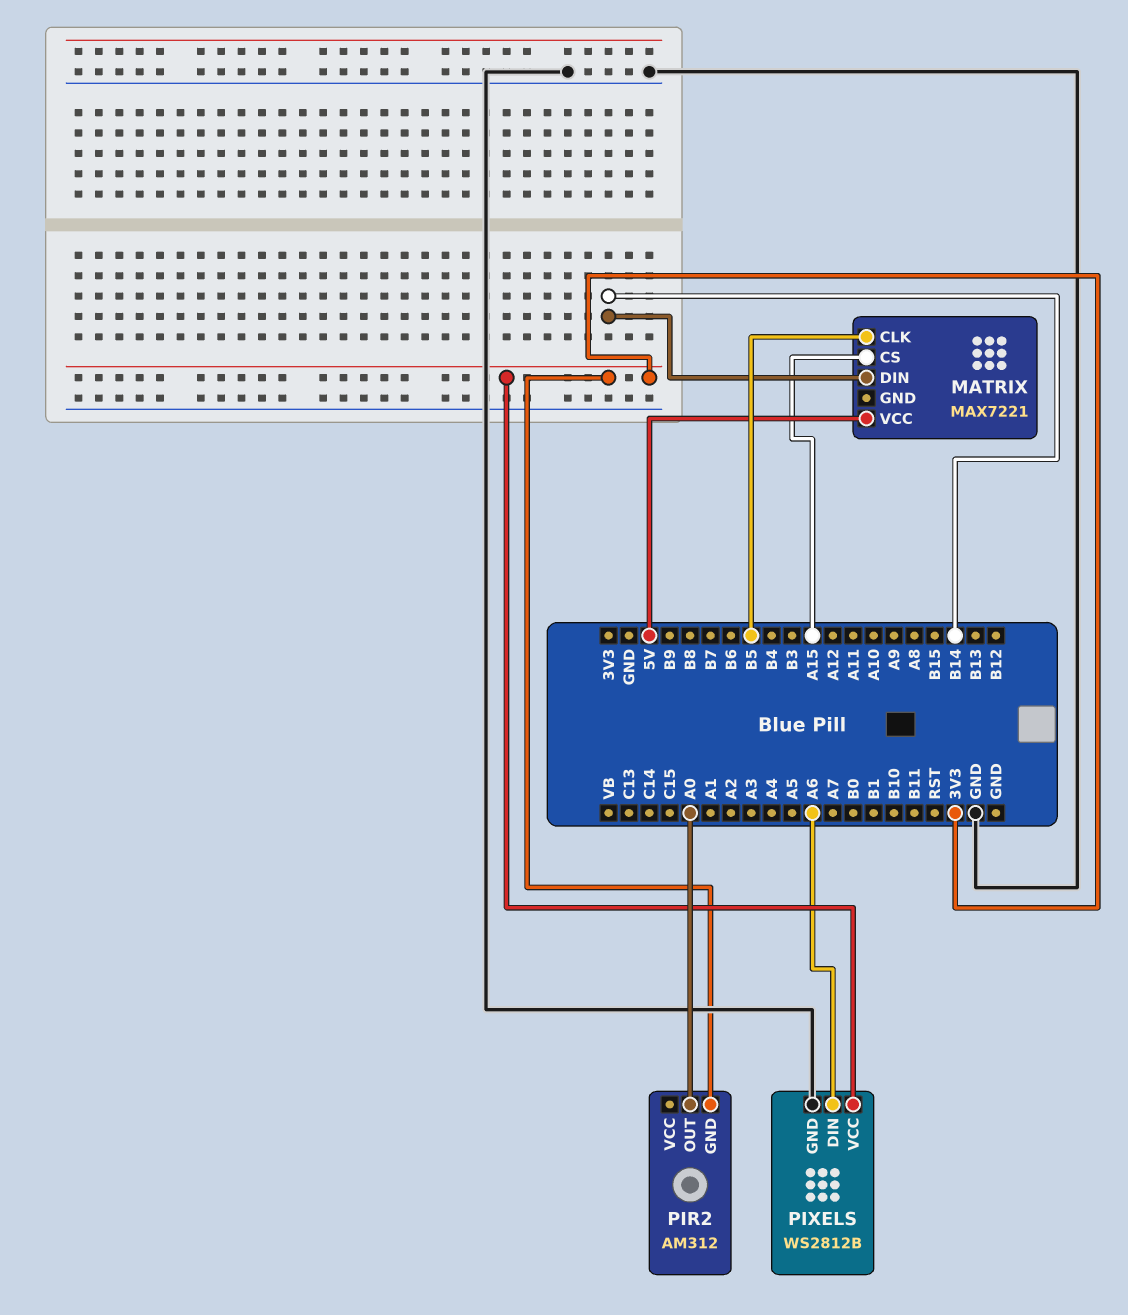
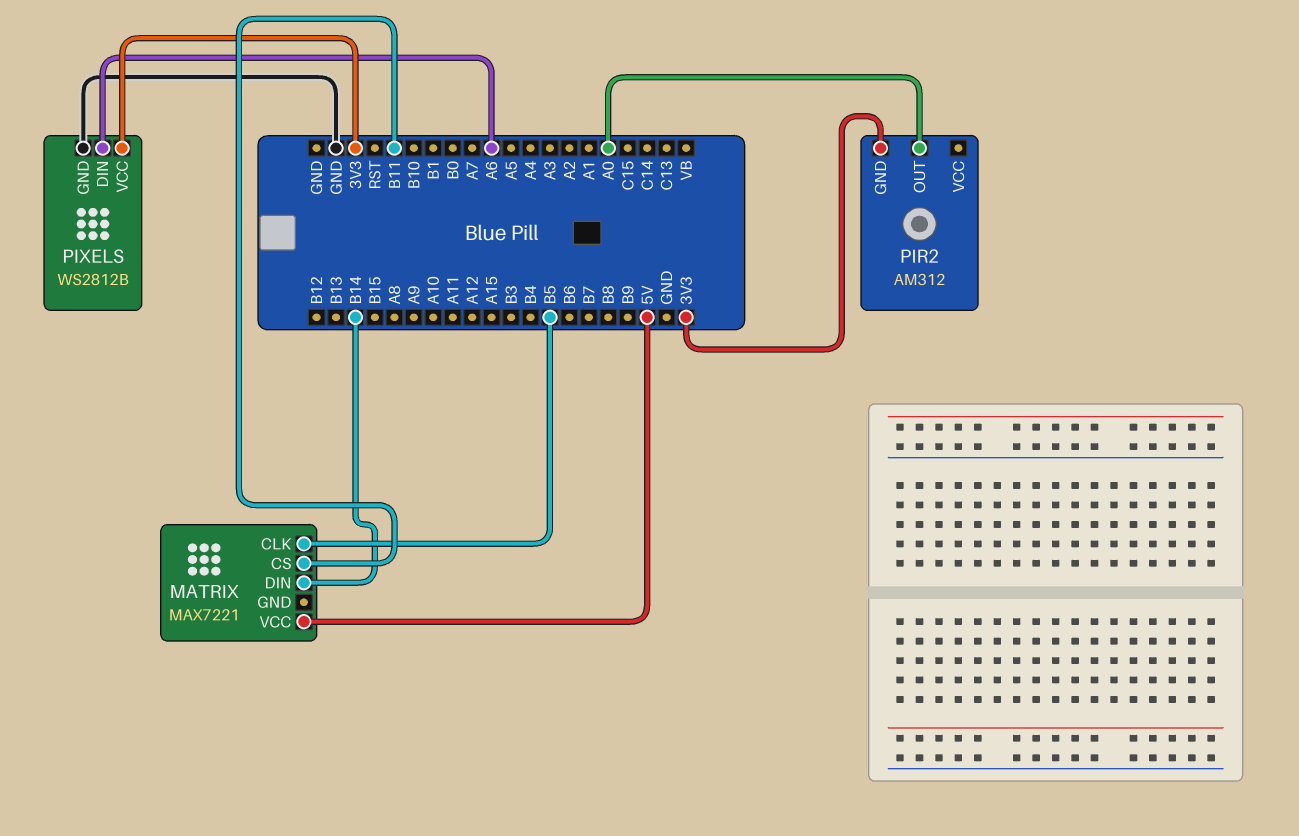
MATRIX pin CS: A15 -> B11

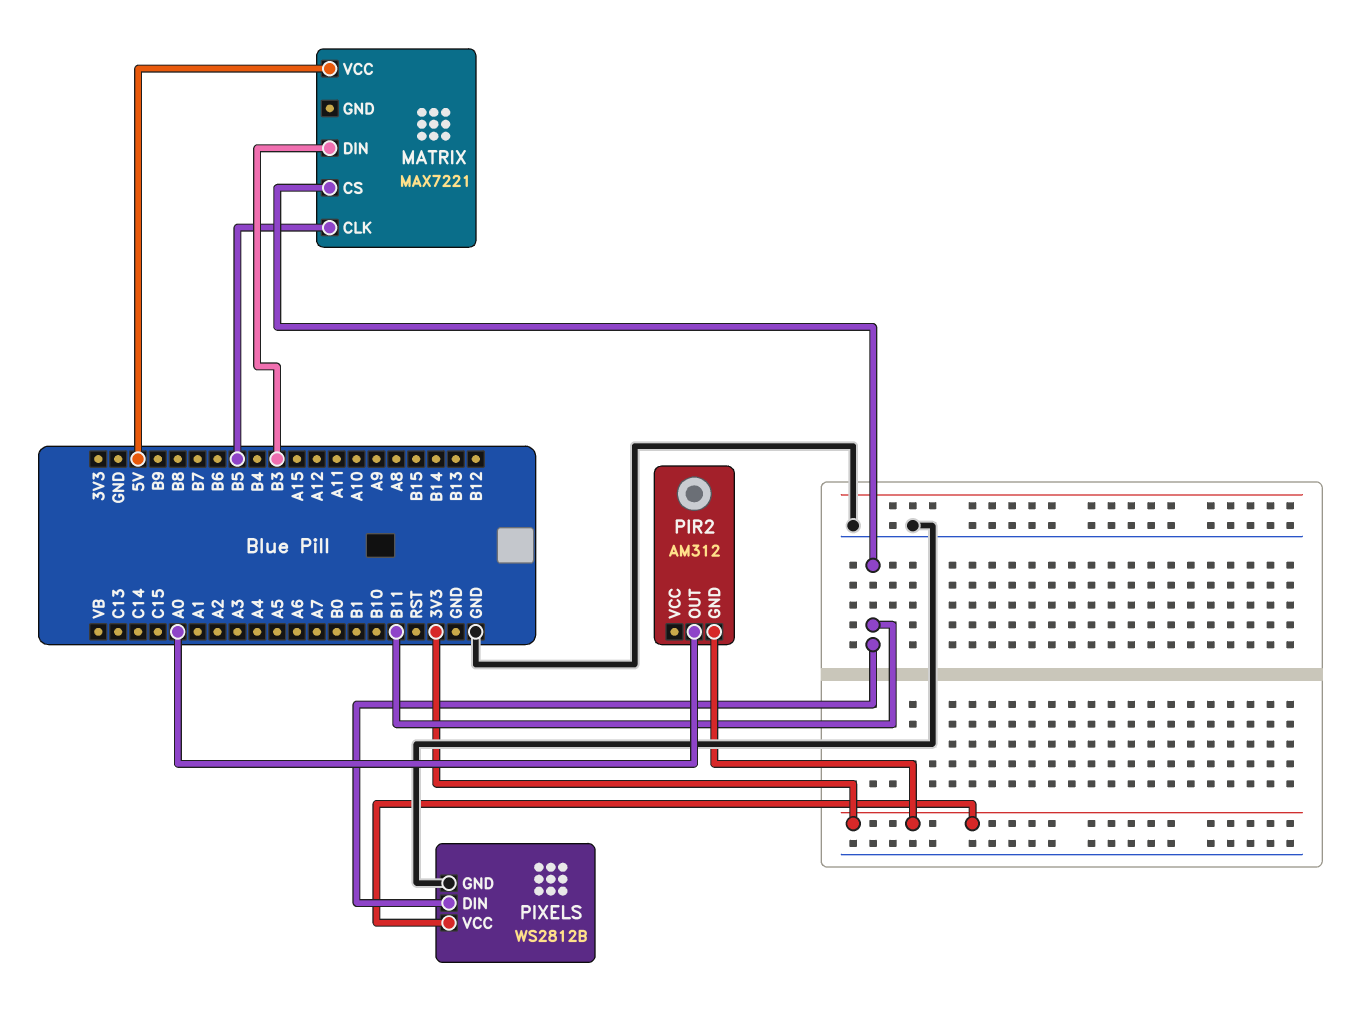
MATRIX pin DIN: B14 -> B3
PIXELS pin DIN: A6 -> B11

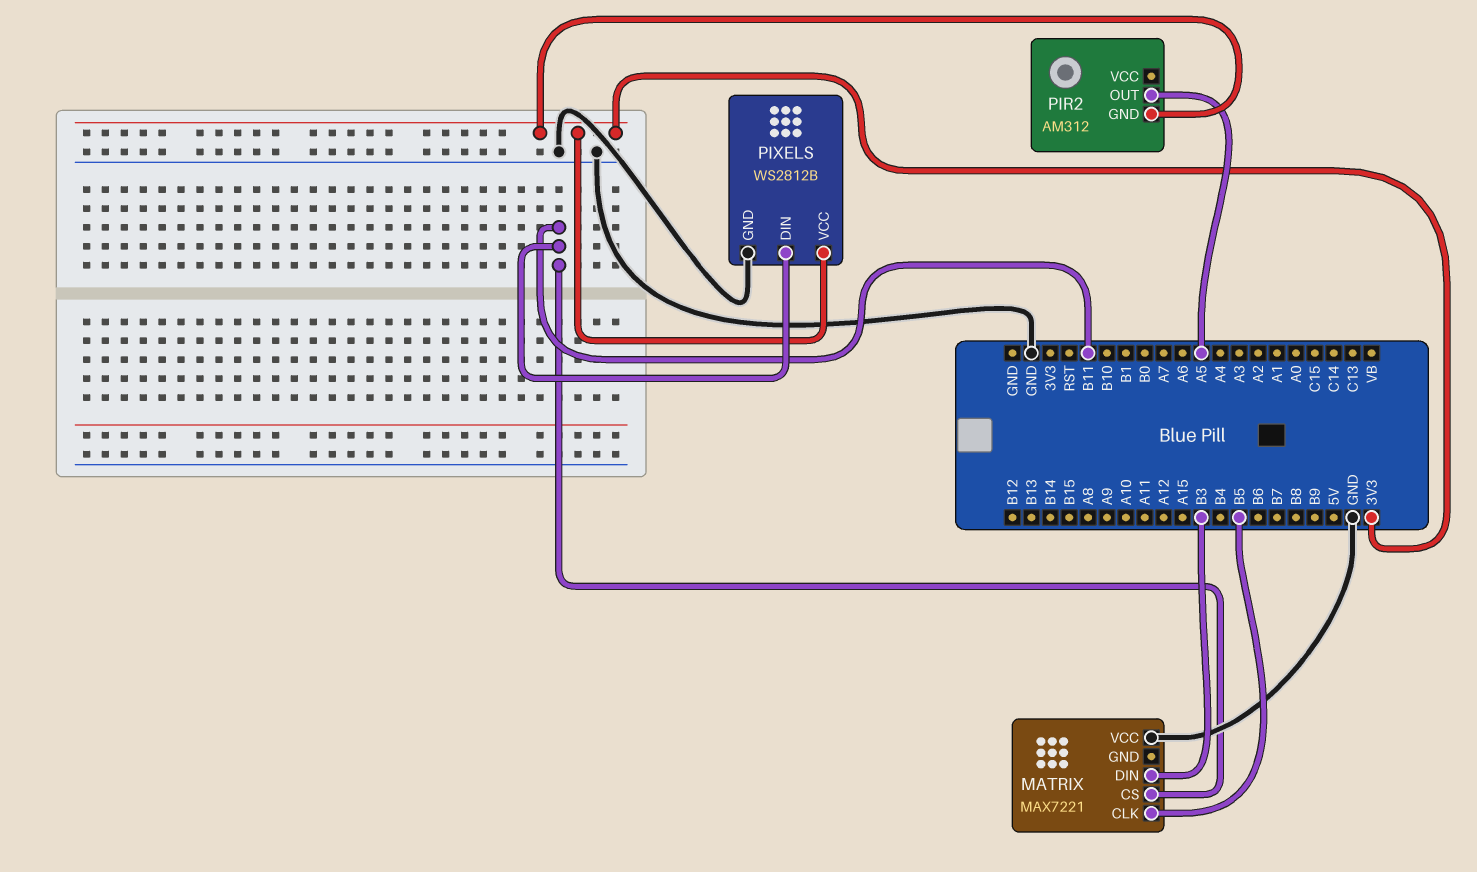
MATRIX pin VCC: 5V -> GND
PIR2 pin OUT: A0 -> A5

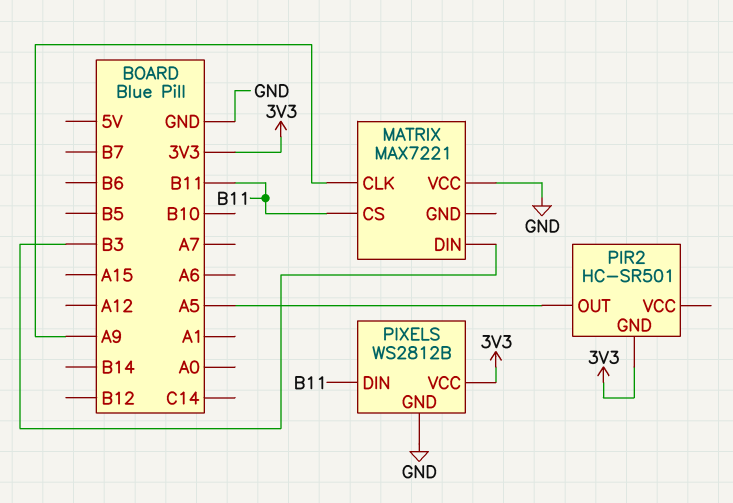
MATRIX pin CLK: B5 -> A9
PIR2: AM312 -> HC-SR501

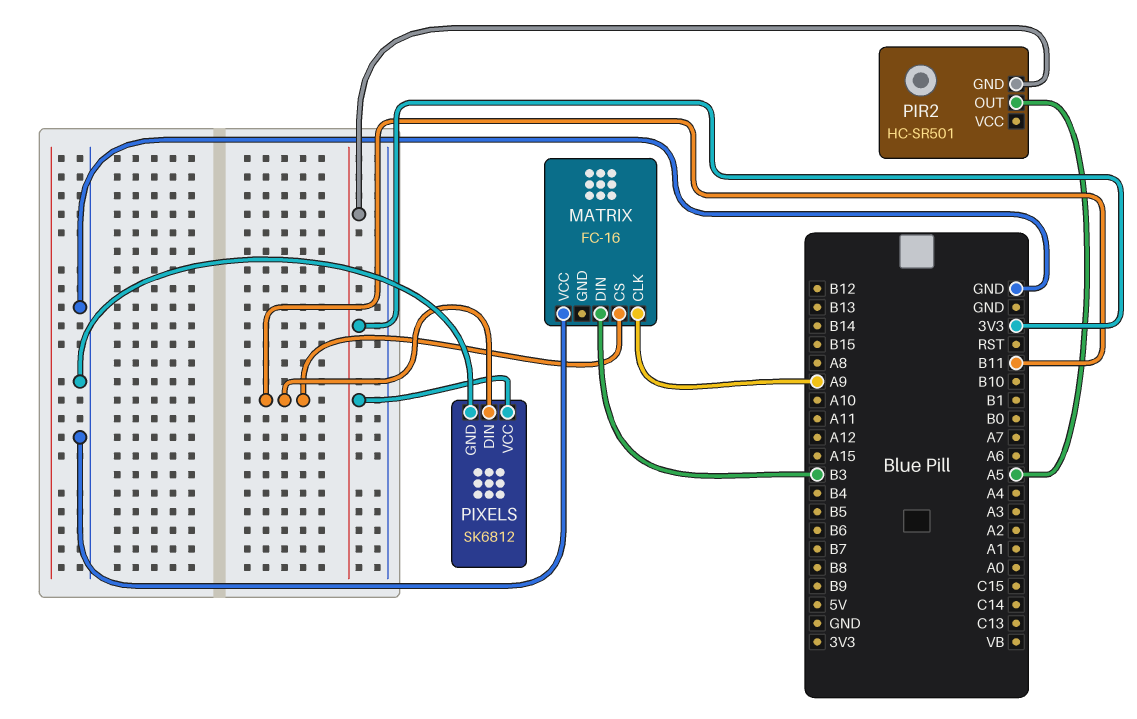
MATRIX: MAX7221 -> FC-16
PIXELS: WS2812B -> SK6812

